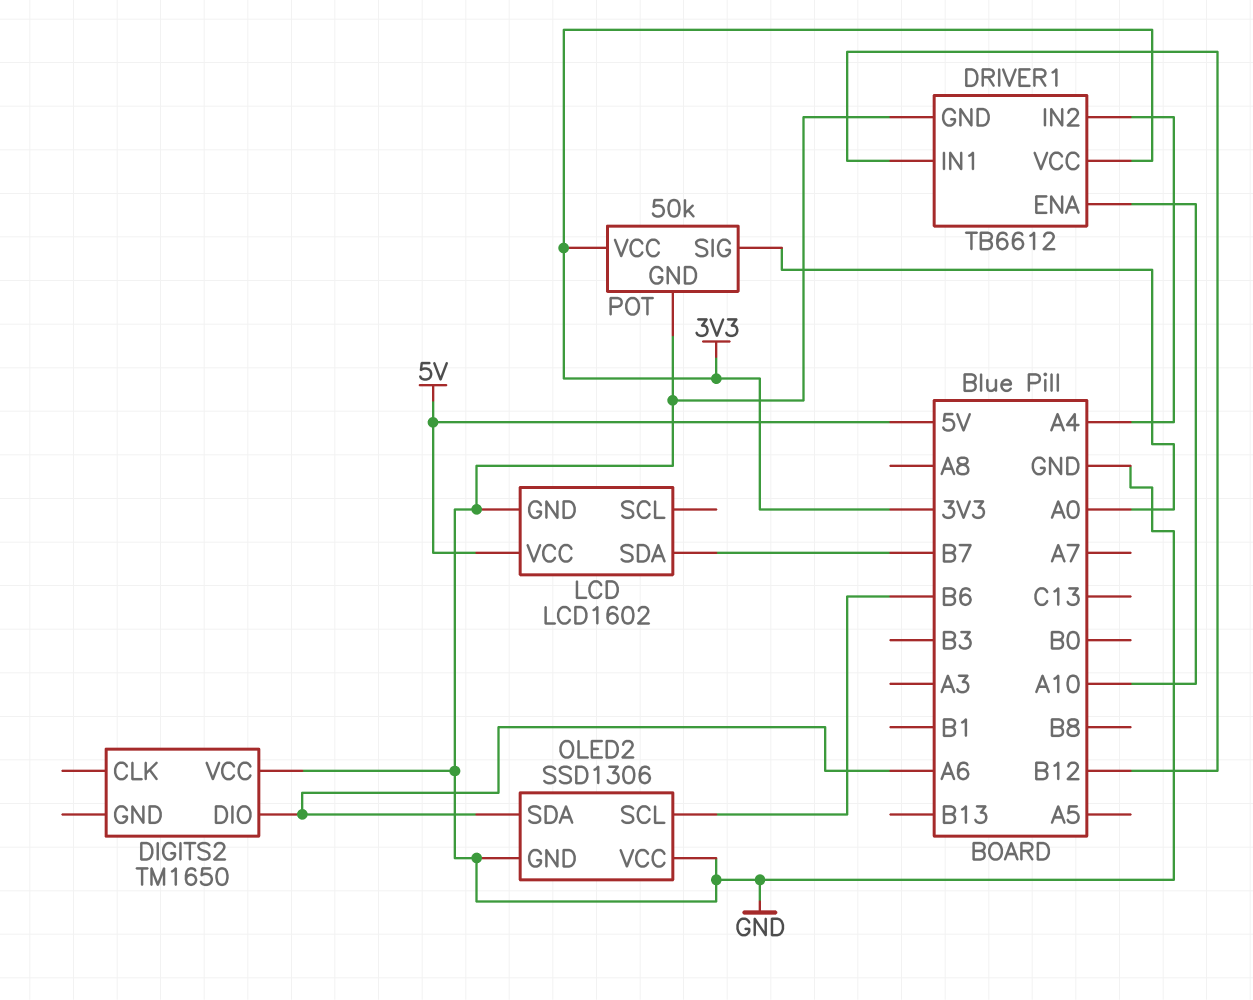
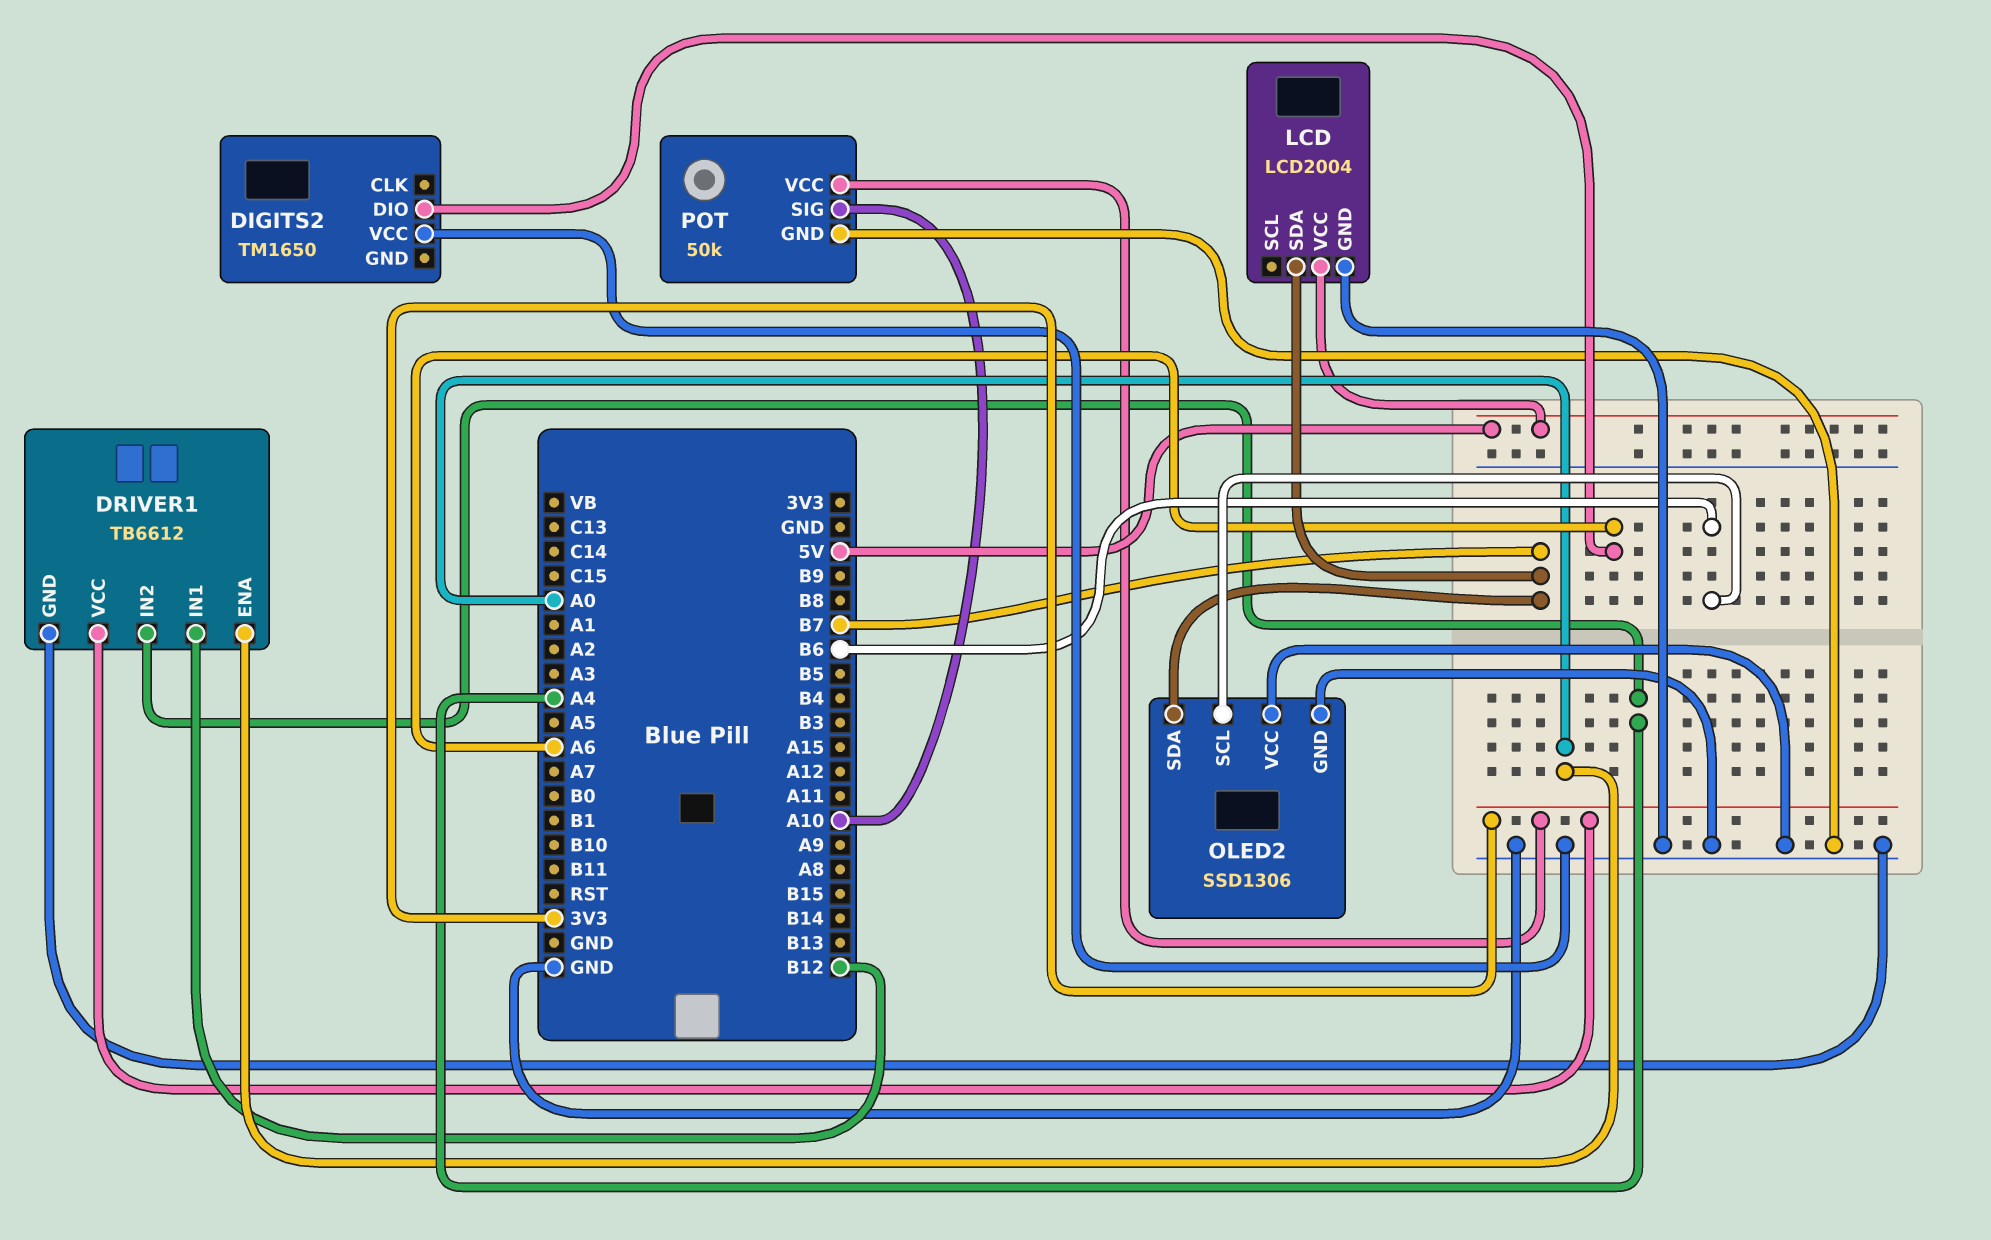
DRIVER1 pin ENA: A10 -> A0
LCD: LCD1602 -> LCD2004
OLED2 pin SDA: A6 -> B7
POT pin SIG: A0 -> A10

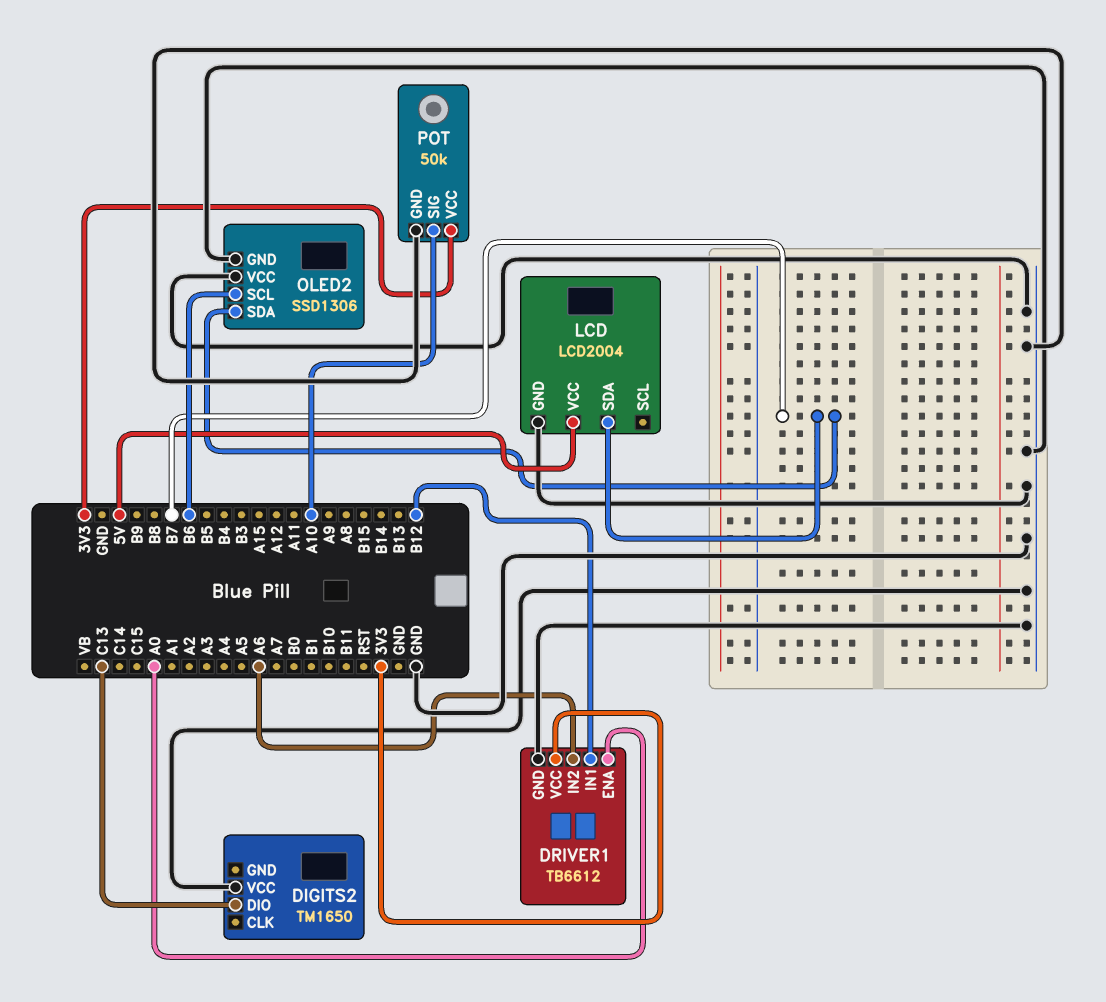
DIGITS2 pin DIO: A6 -> C13
DRIVER1 pin IN2: A4 -> A6

